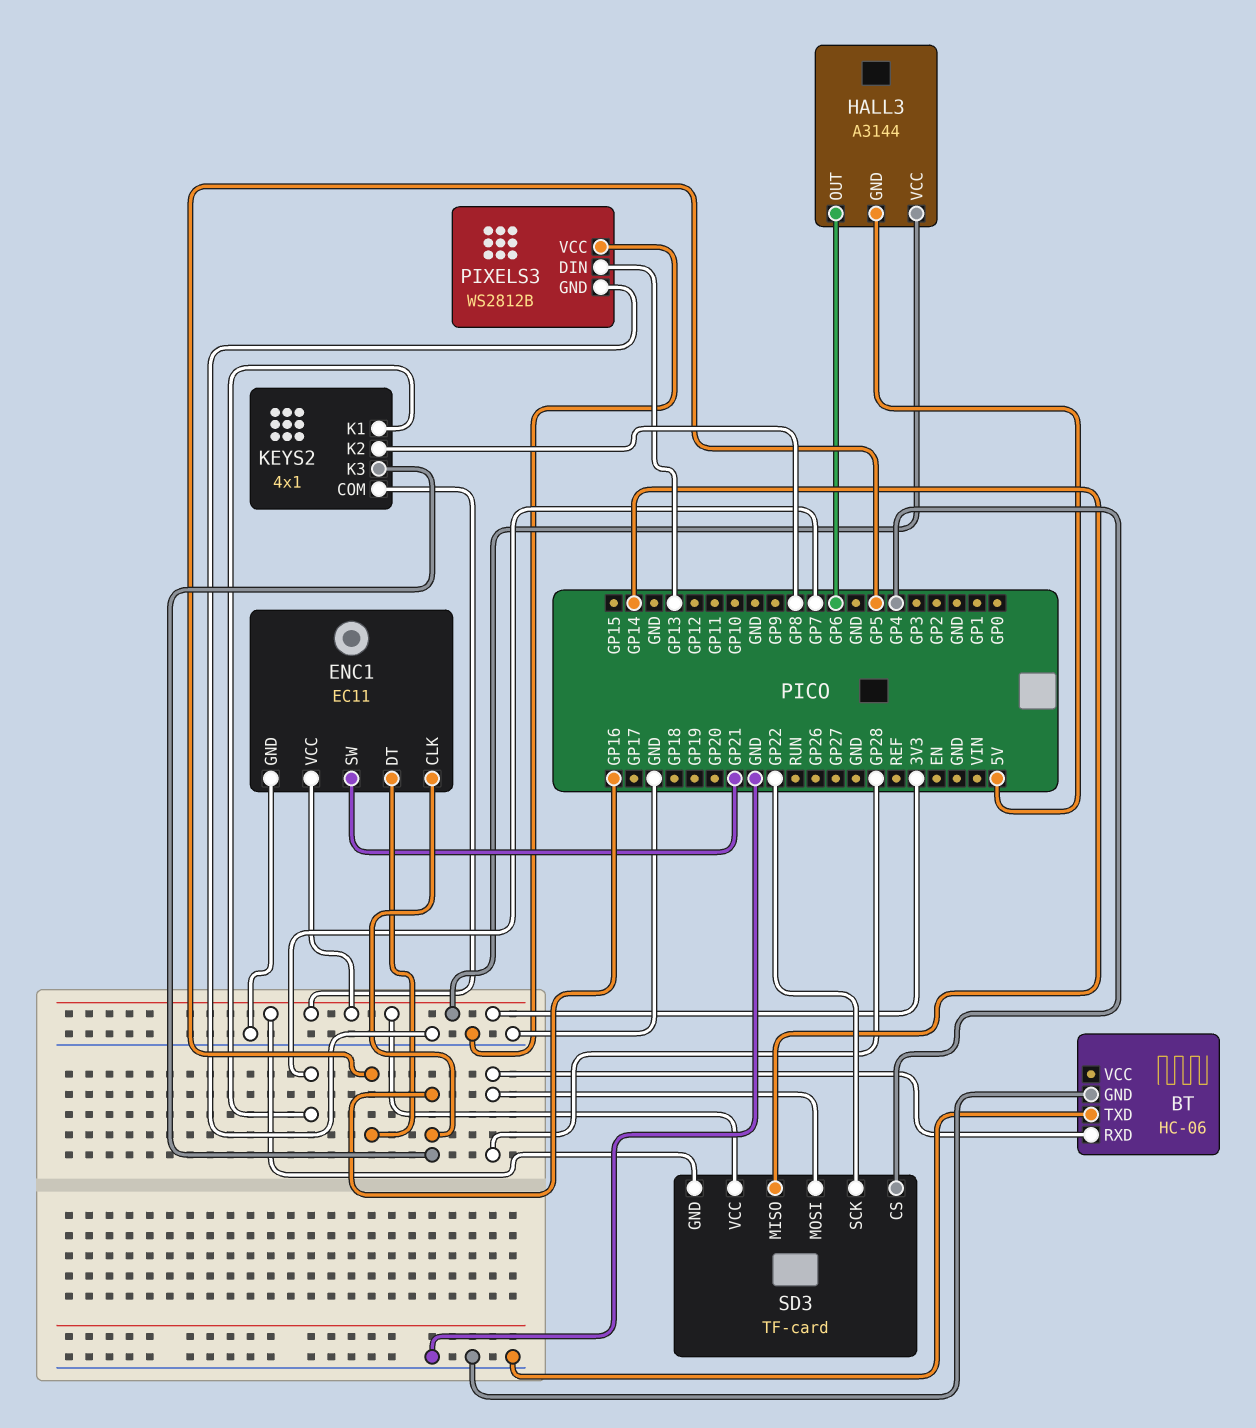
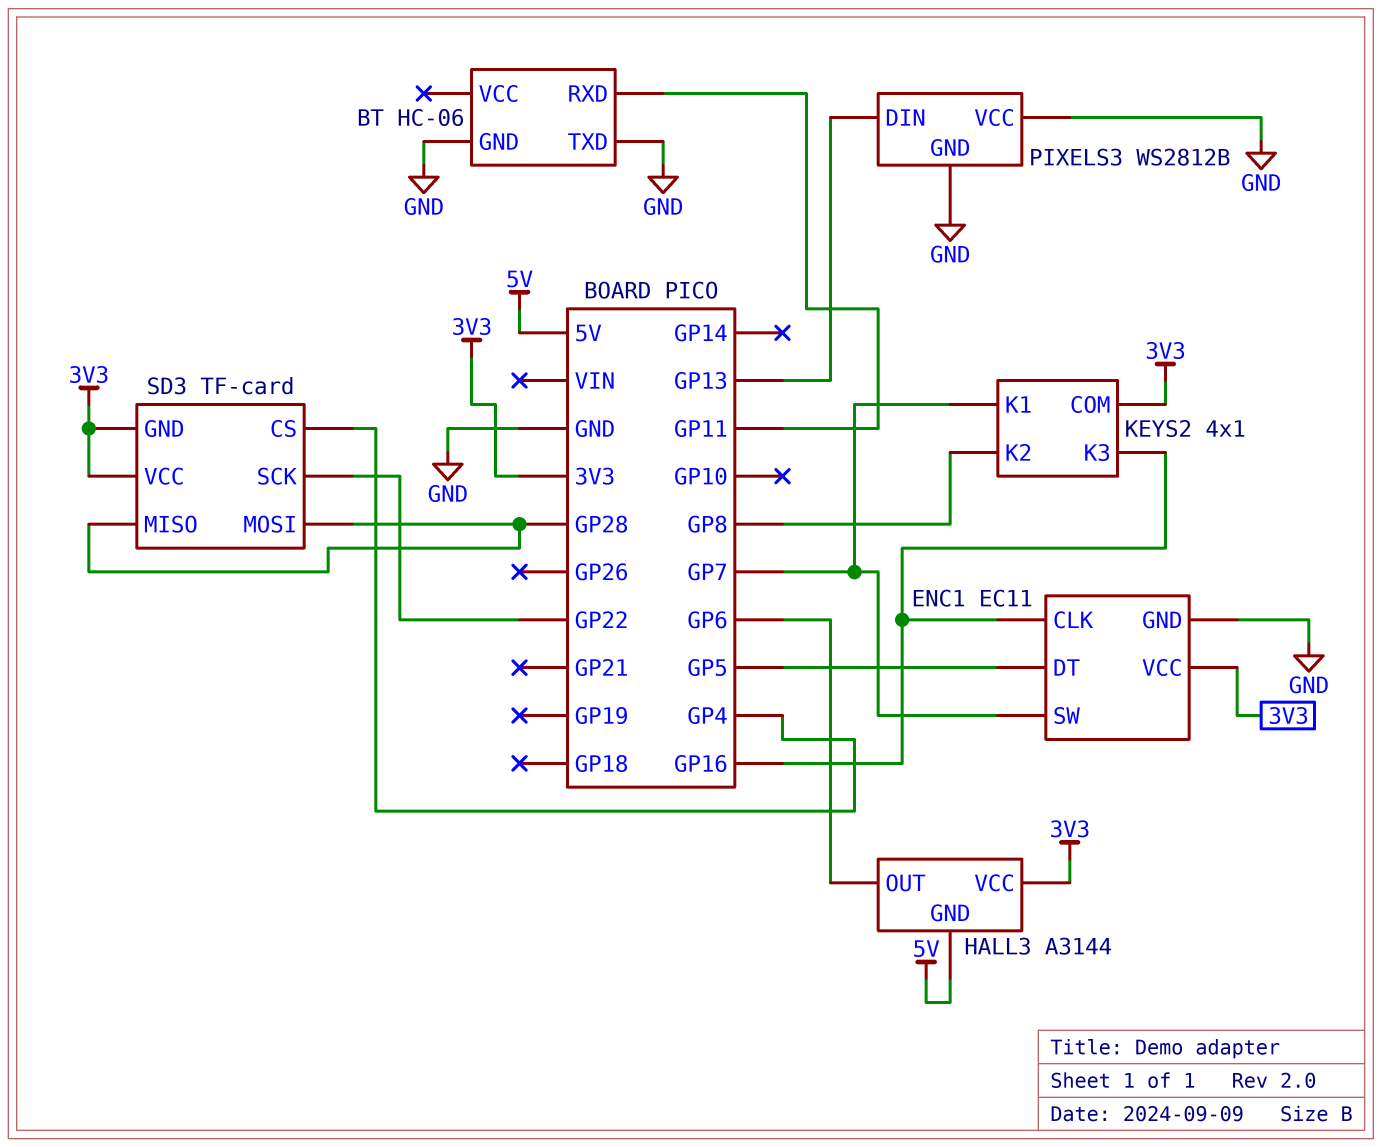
BT pin RXD: GP28 -> GP11
ENC1 pin SW: GP21 -> GP7
SD3 pin MISO: GP14 -> GP28

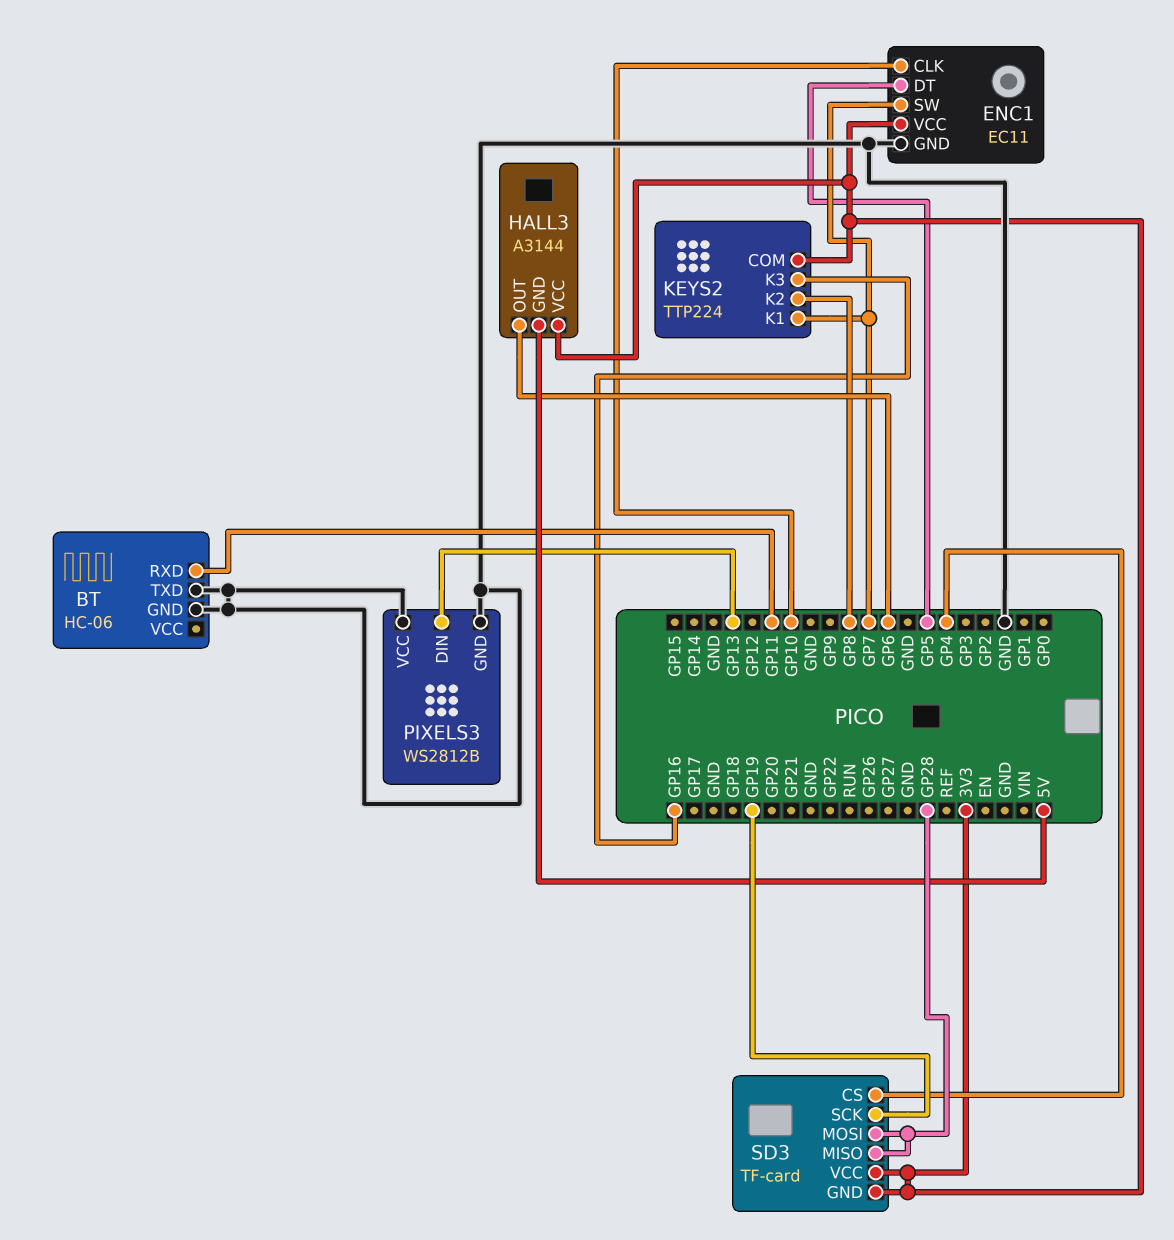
ENC1 pin CLK: GP16 -> GP10
KEYS2: 4x1 -> TTP224
SD3 pin SCK: GP22 -> GP19

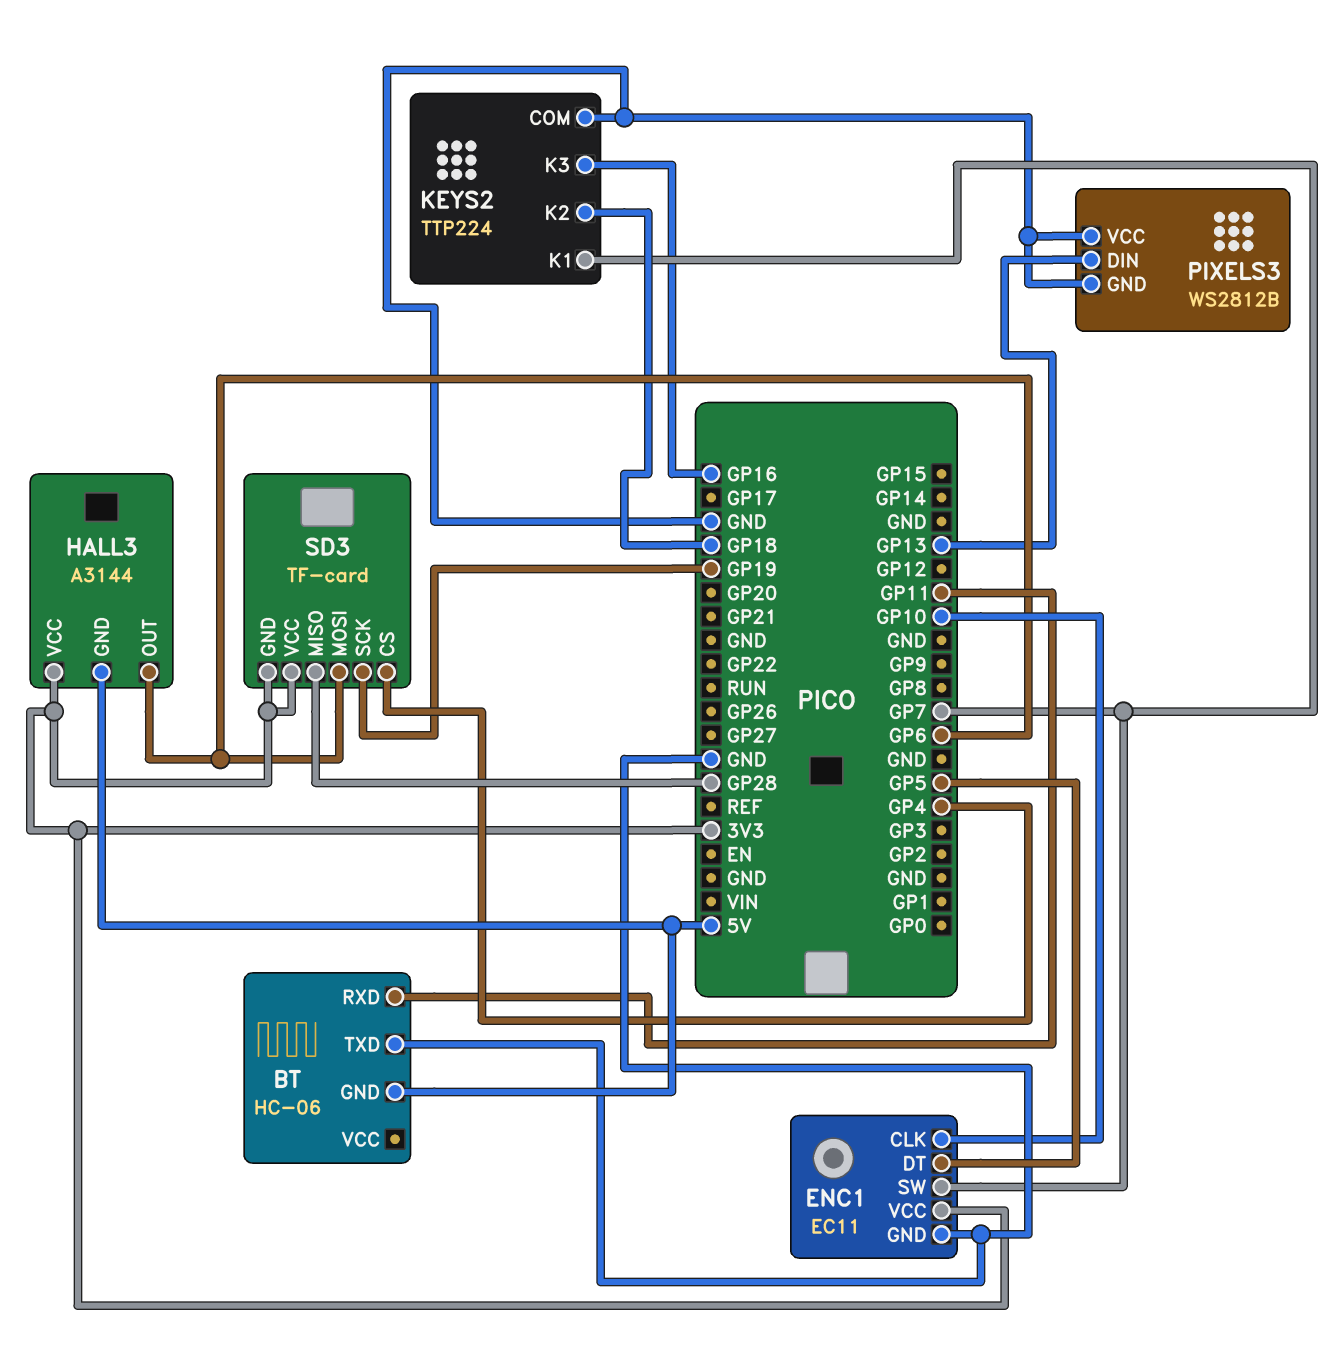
BT pin GND: GND -> 5V
KEYS2 pin COM: 3V3 -> GND
KEYS2 pin K2: GP8 -> GP18
SD3 pin MOSI: GP28 -> GP6

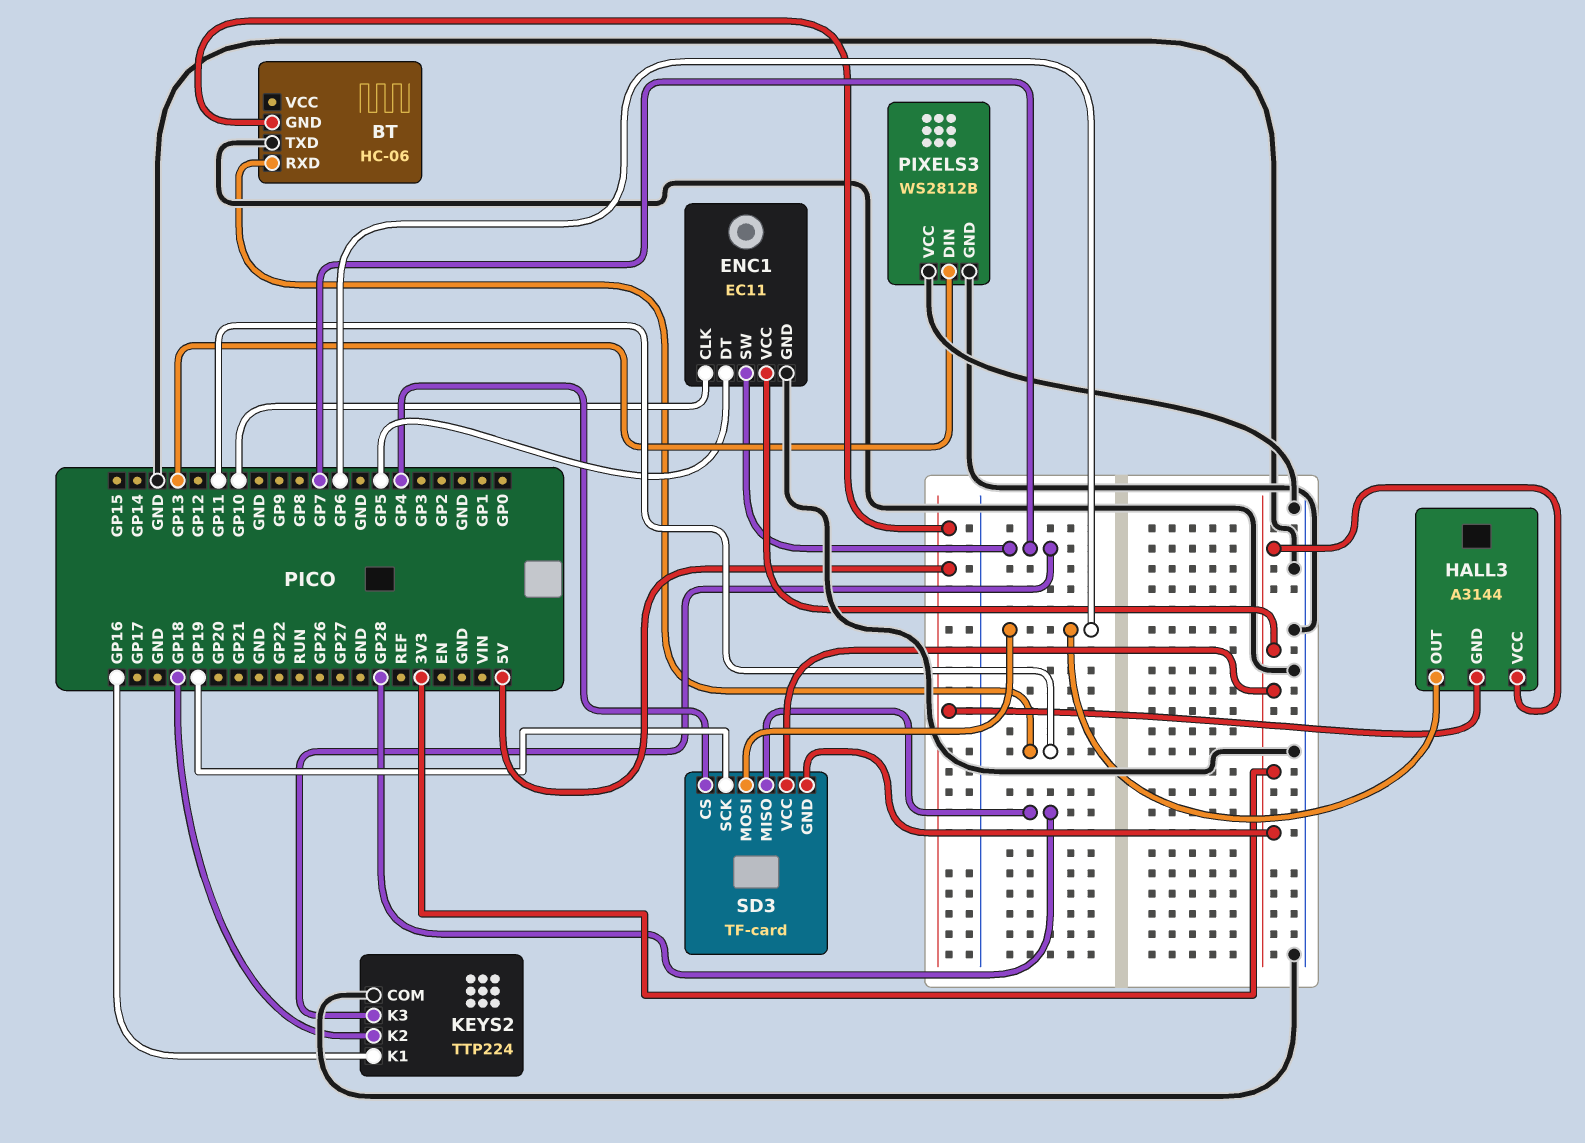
KEYS2 pin K1: GP7 -> GP16
KEYS2 pin K3: GP16 -> GP7

